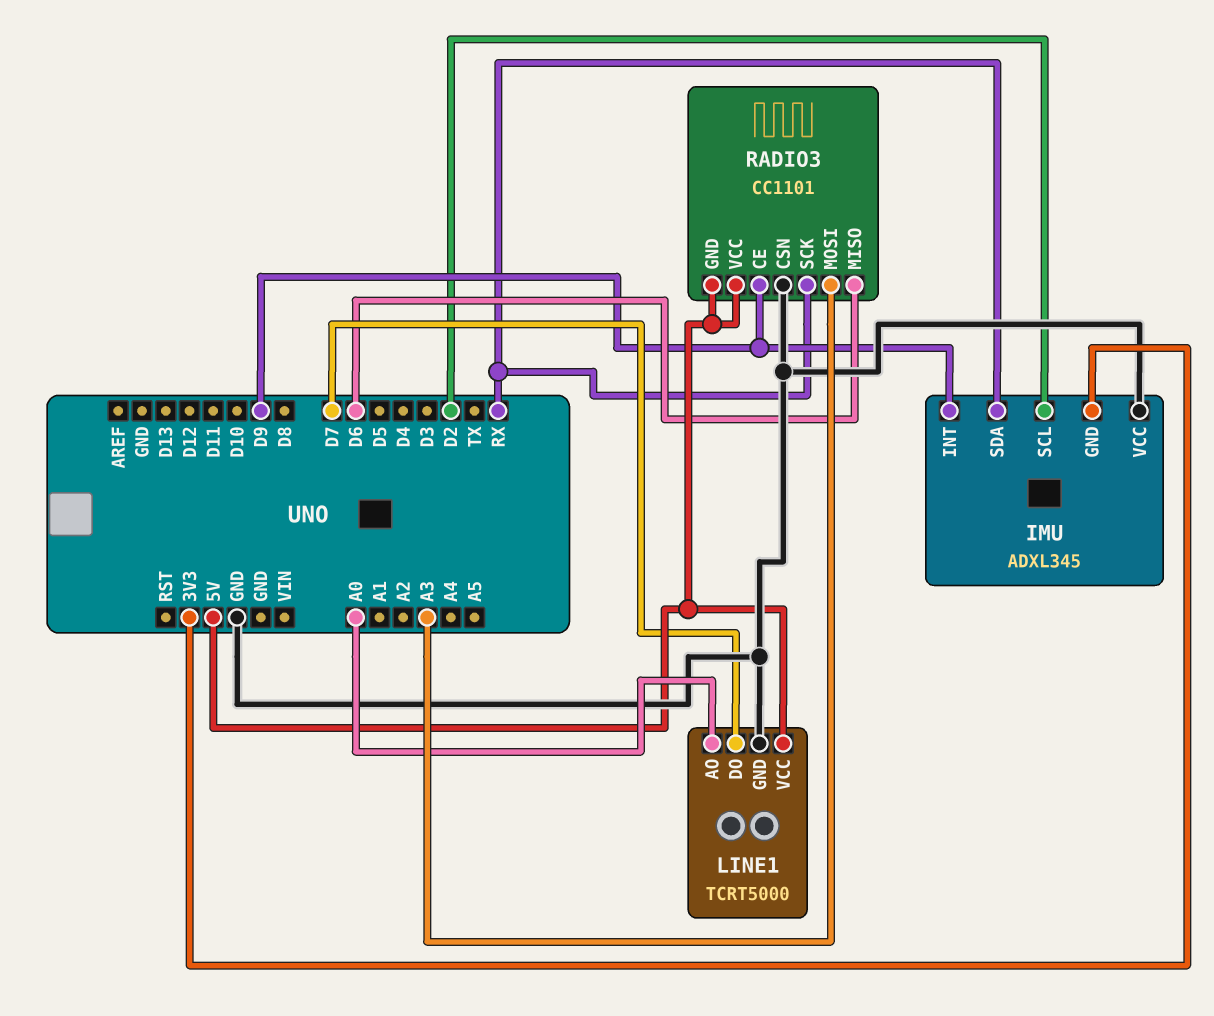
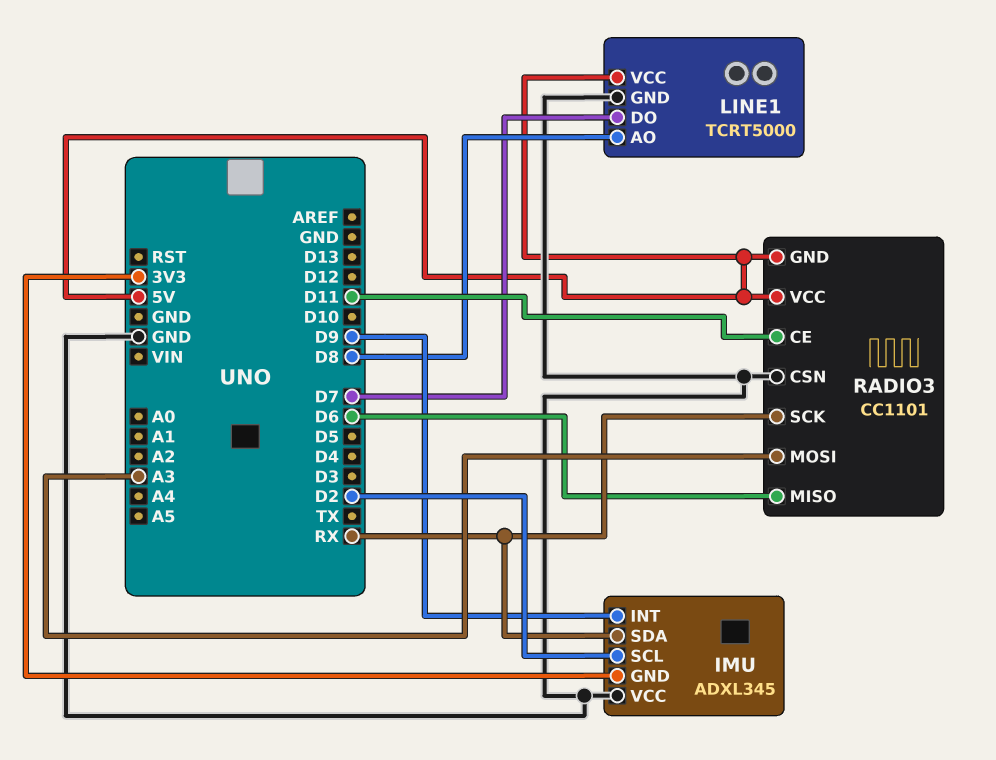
LINE1 pin AO: A0 -> D8
RADIO3 pin CE: D9 -> D11

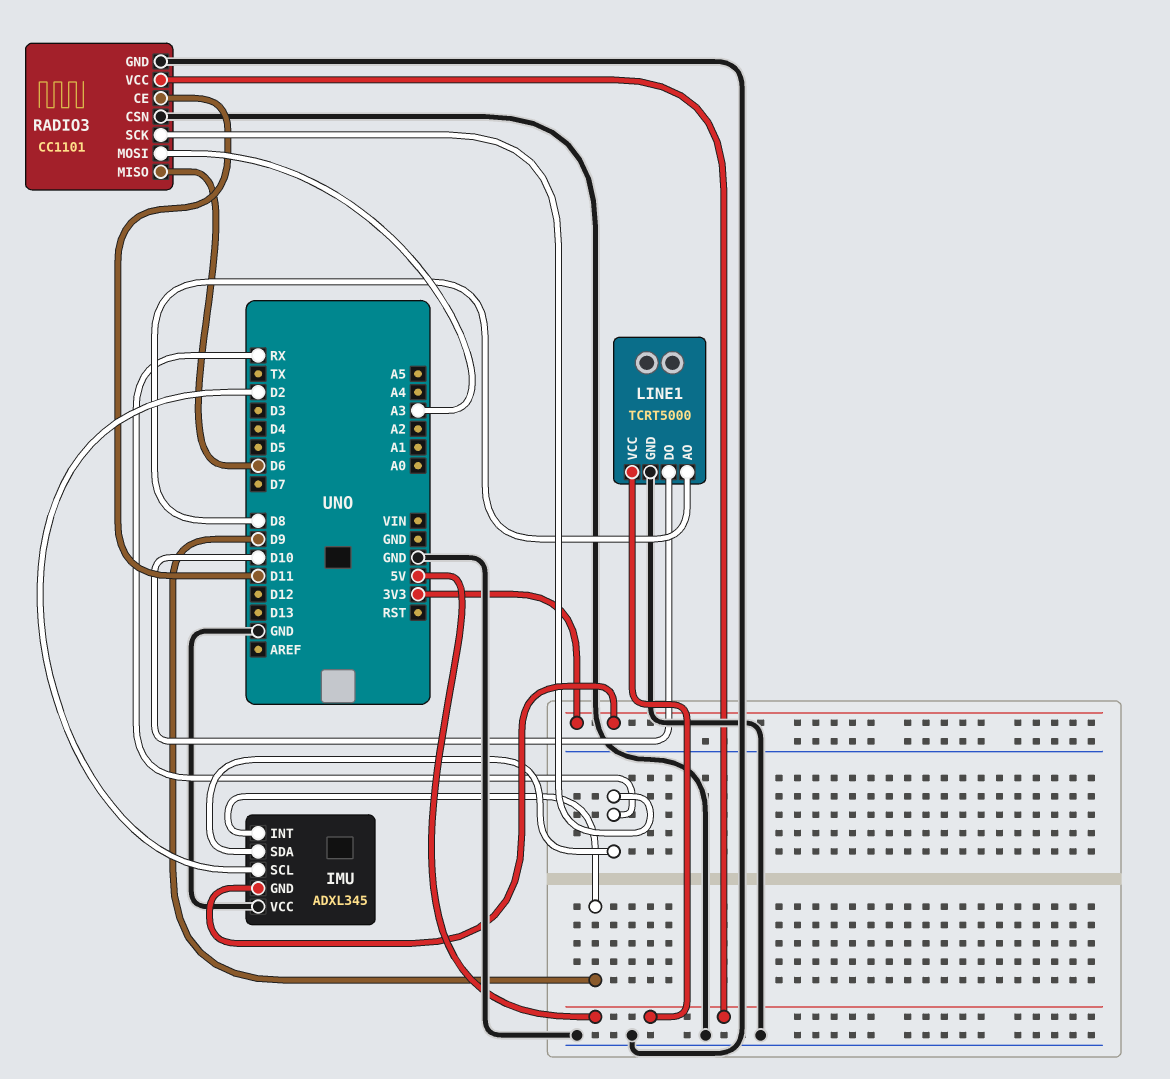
LINE1 pin DO: D7 -> D10
RADIO3 pin GND: 5V -> GND

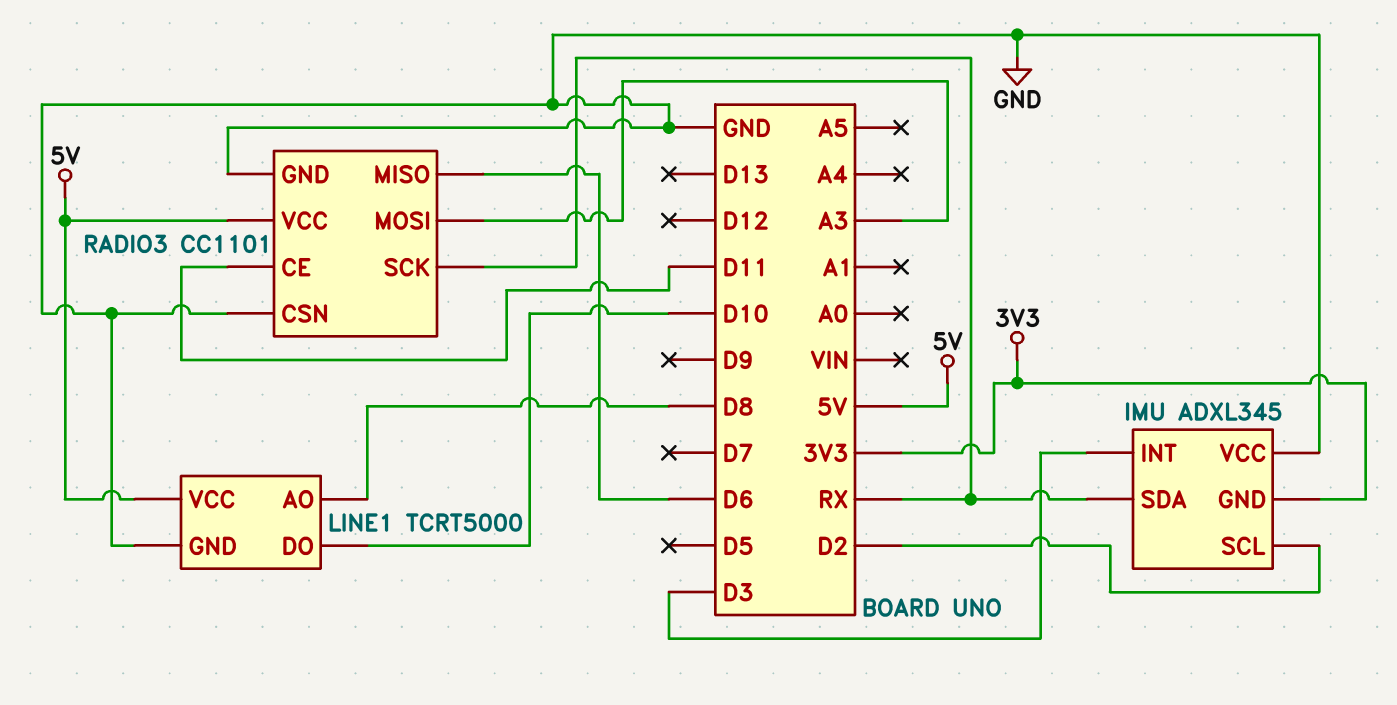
IMU pin INT: D9 -> D3

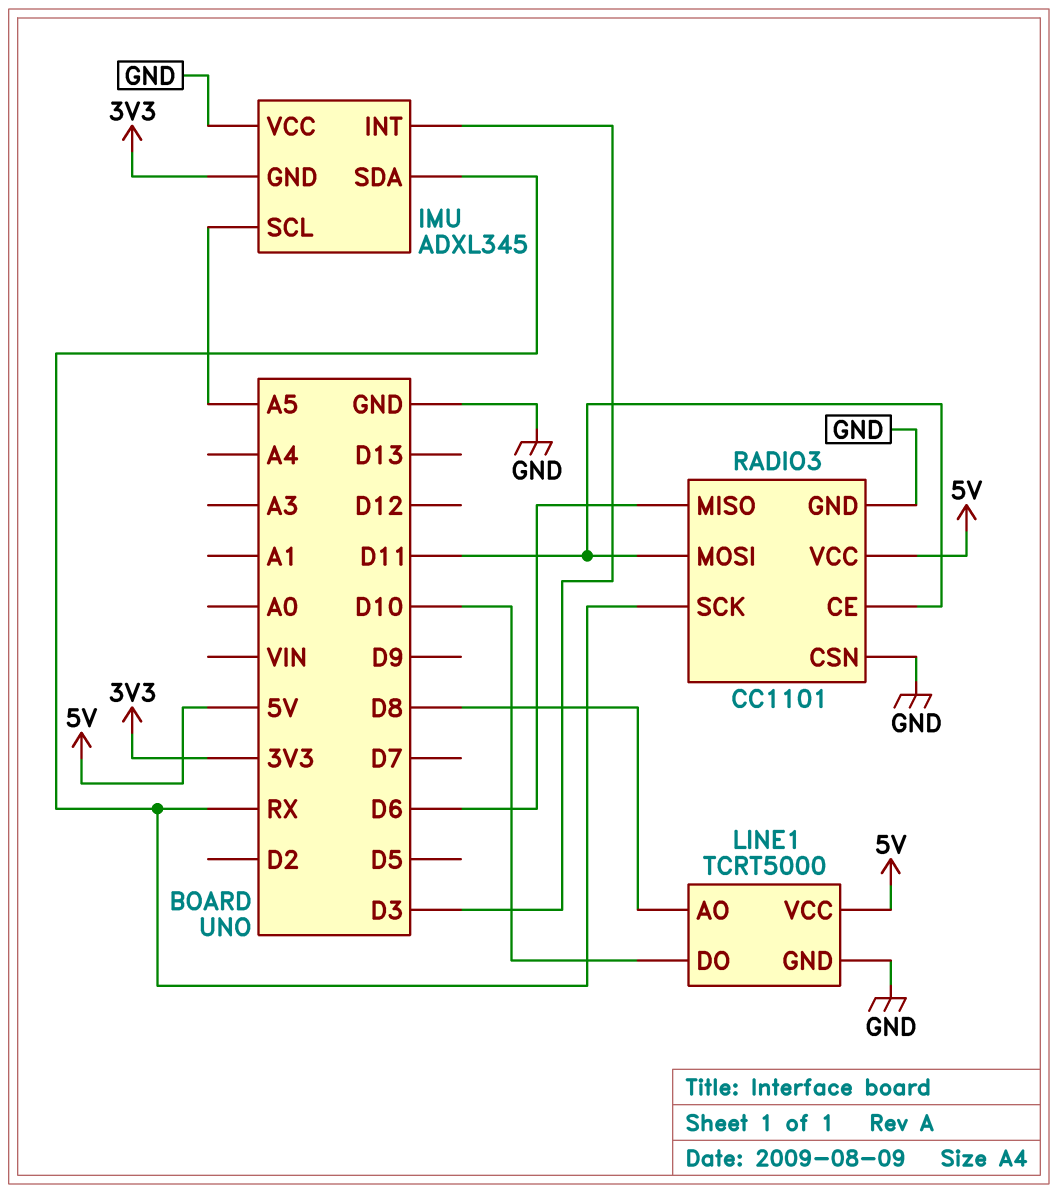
IMU pin SCL: D2 -> A5
RADIO3 pin MOSI: A3 -> D11

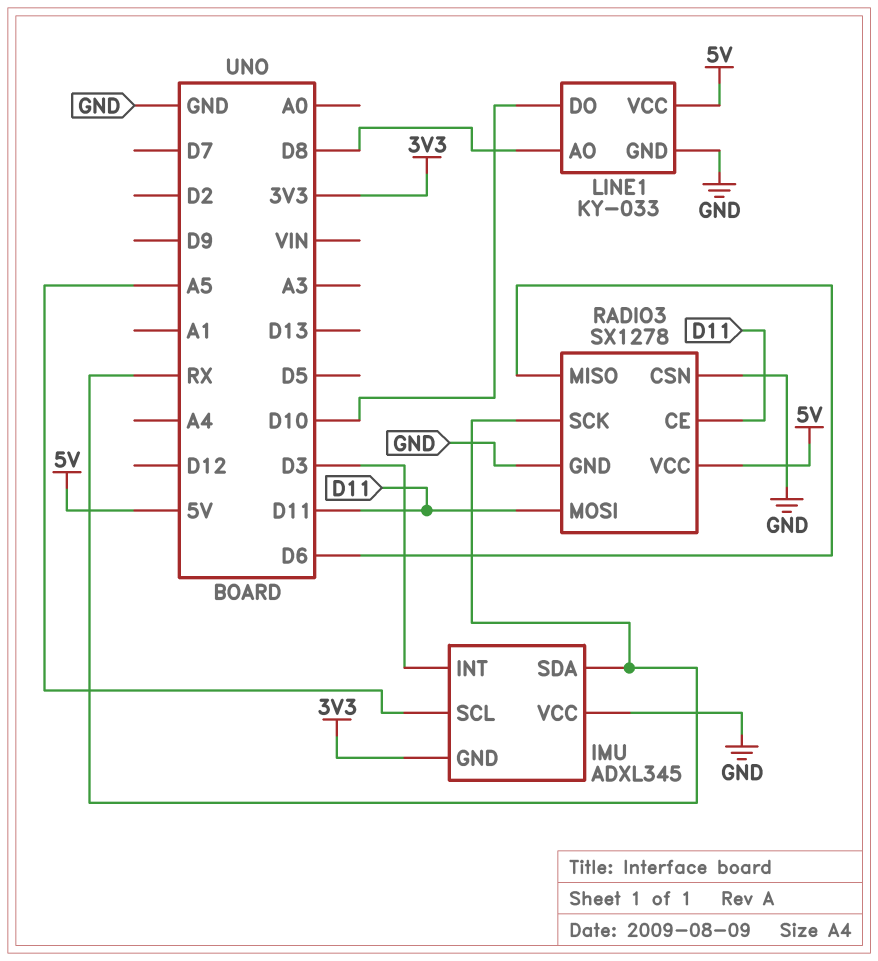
LINE1: TCRT5000 -> KY-033
RADIO3: CC1101 -> SX1278

